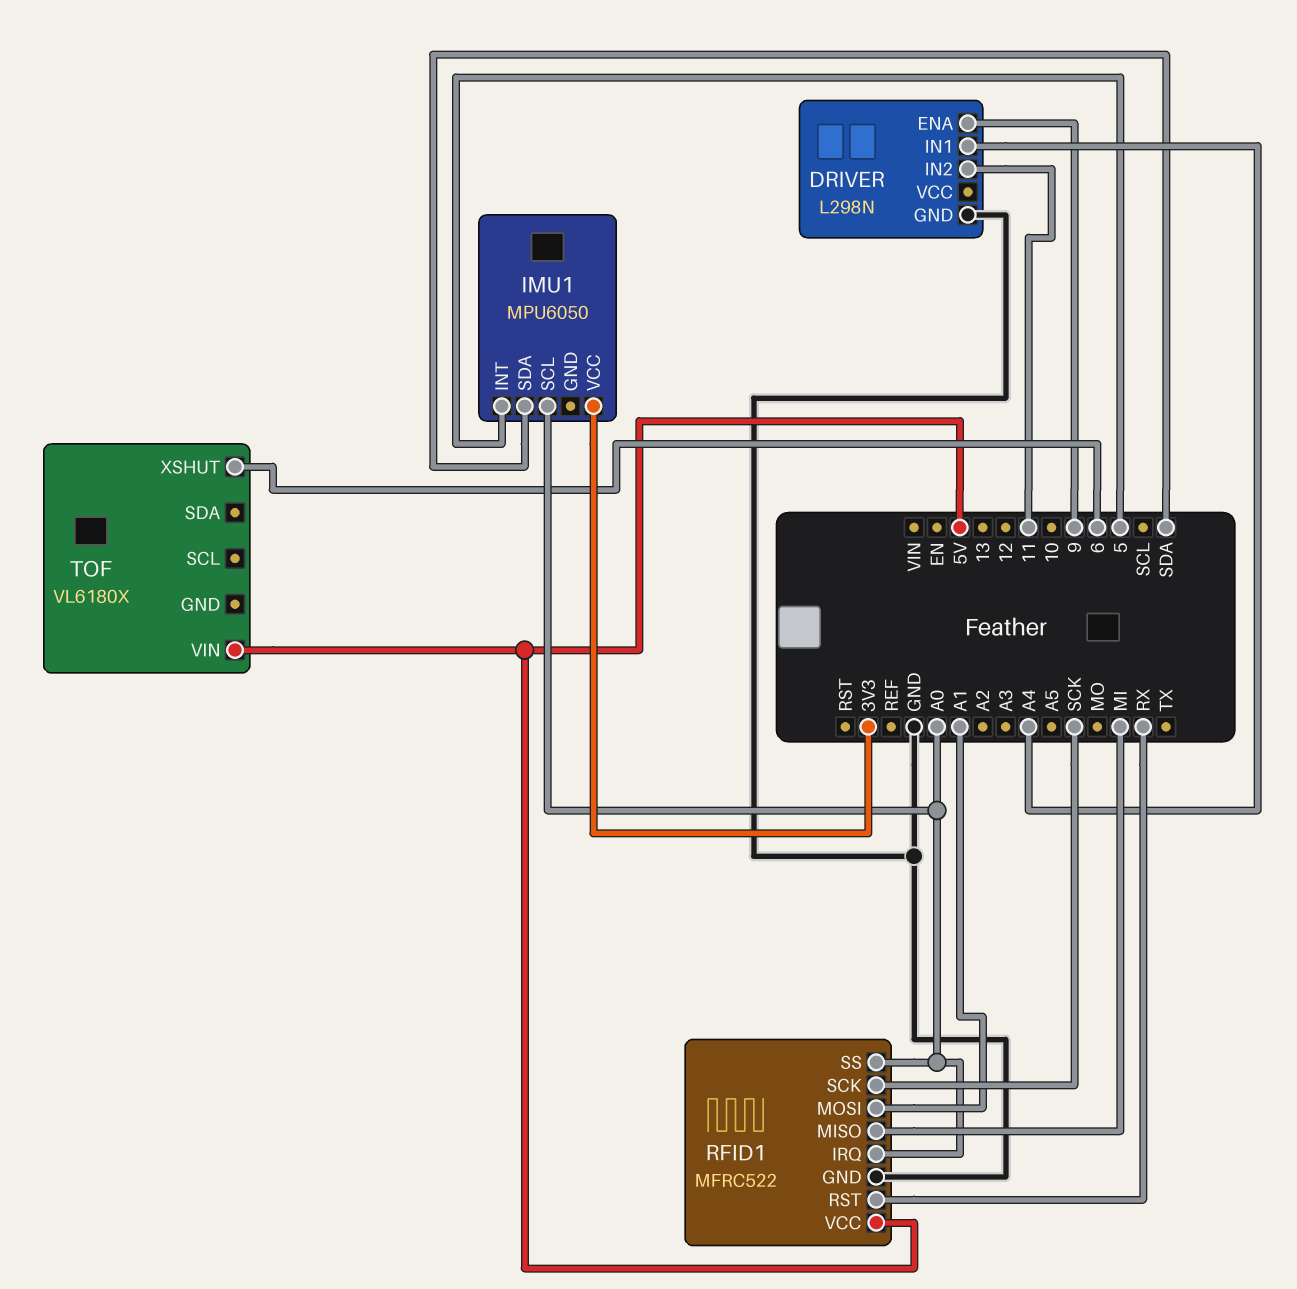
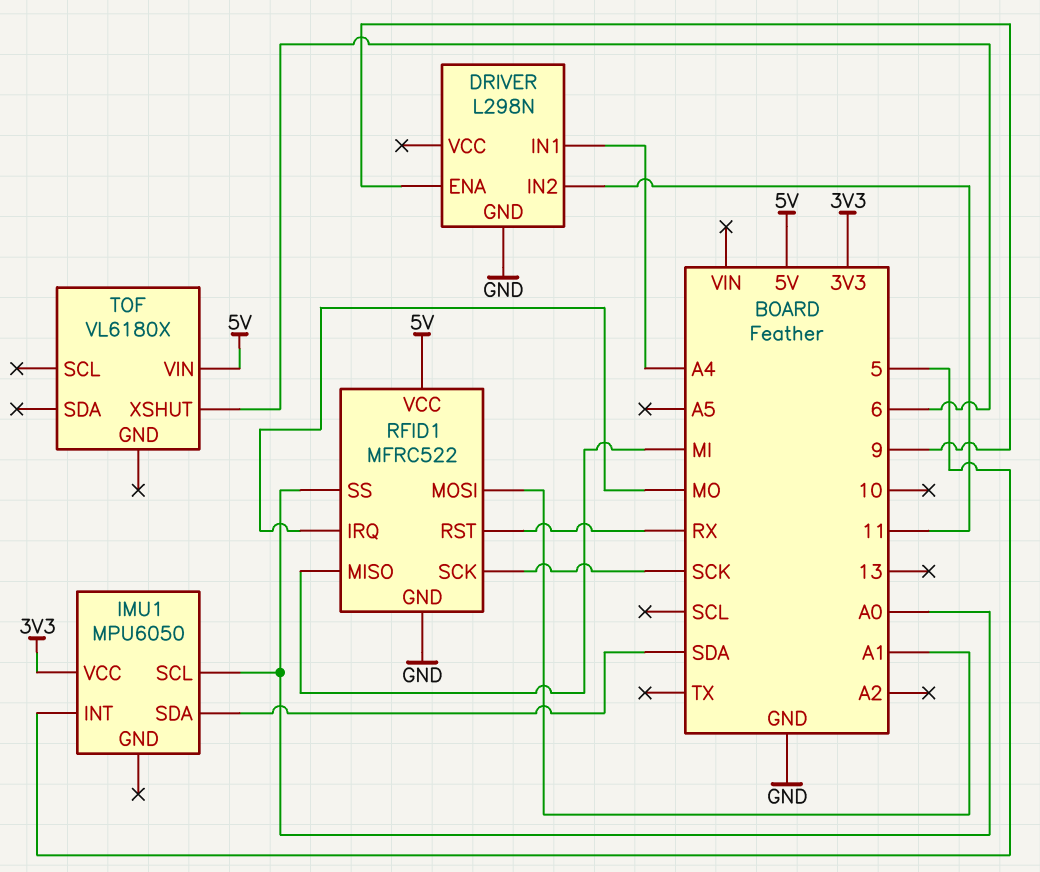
RFID1 pin IRQ: A0 -> MO

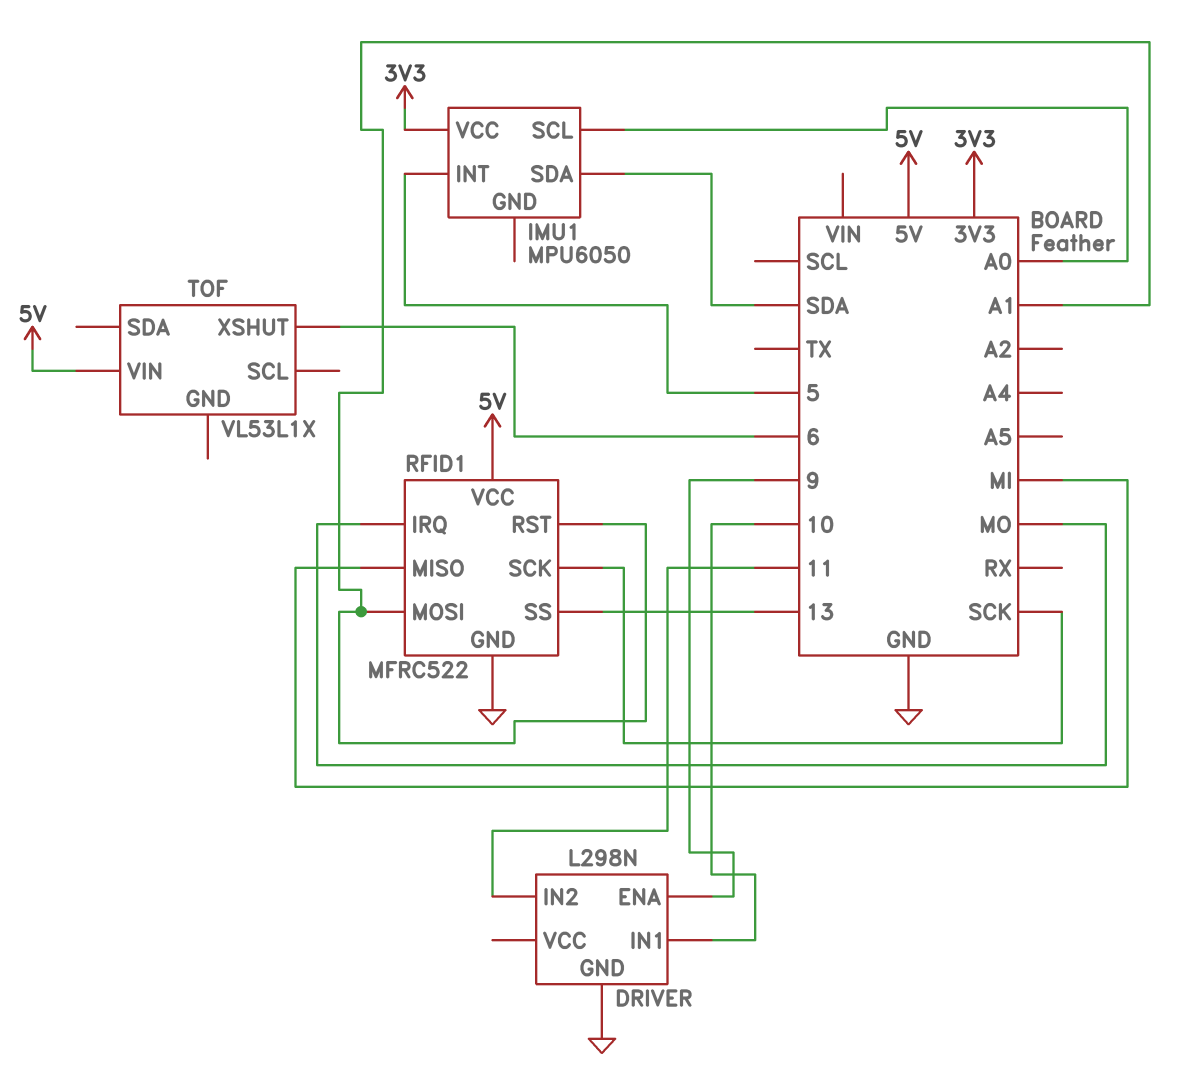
DRIVER pin IN1: A4 -> 10
RFID1 pin RST: RX -> A1
RFID1 pin SS: A0 -> 13
TOF: VL6180X -> VL53L1X

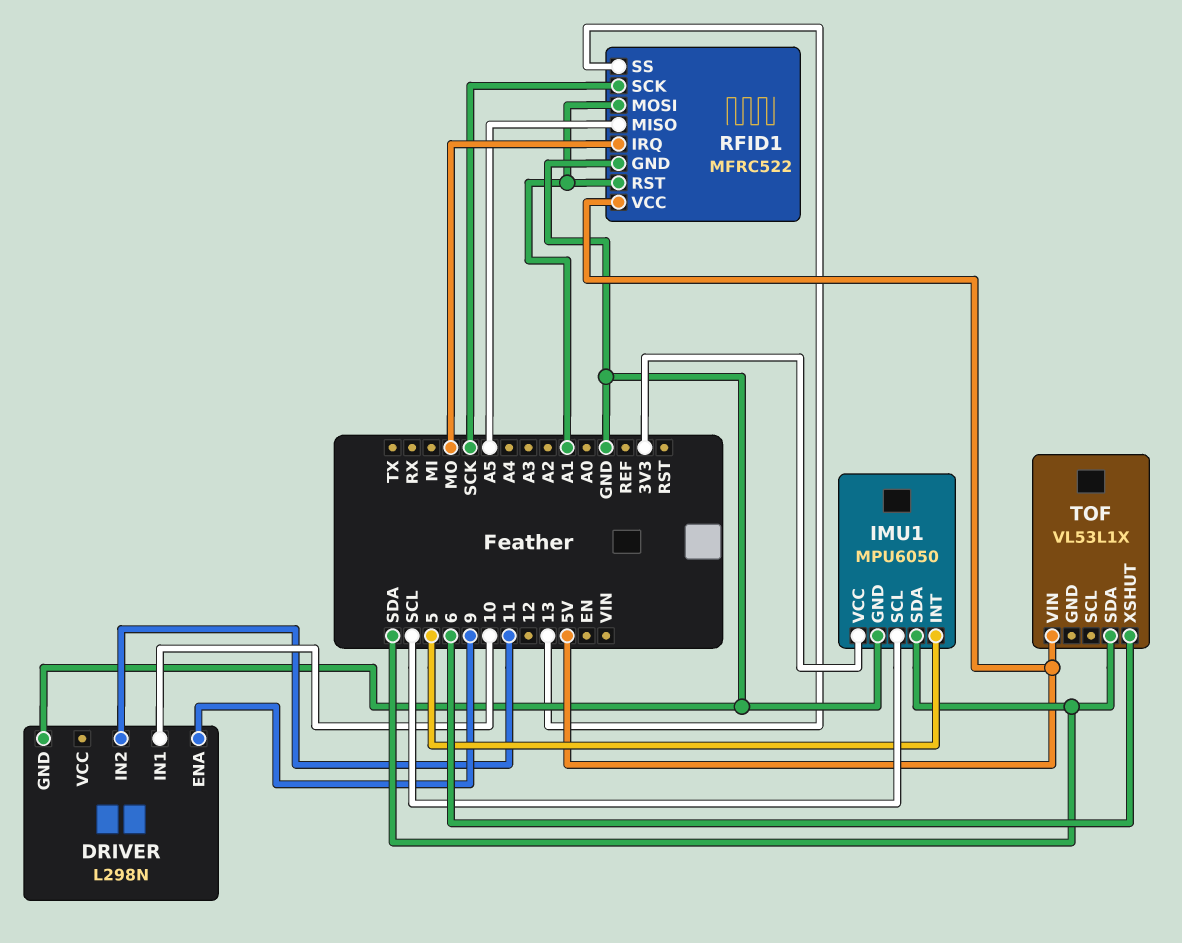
IMU1 pin GND: none -> GND
IMU1 pin SCL: A0 -> SCL
RFID1 pin MISO: MI -> A5
TOF pin SDA: none -> SDA

